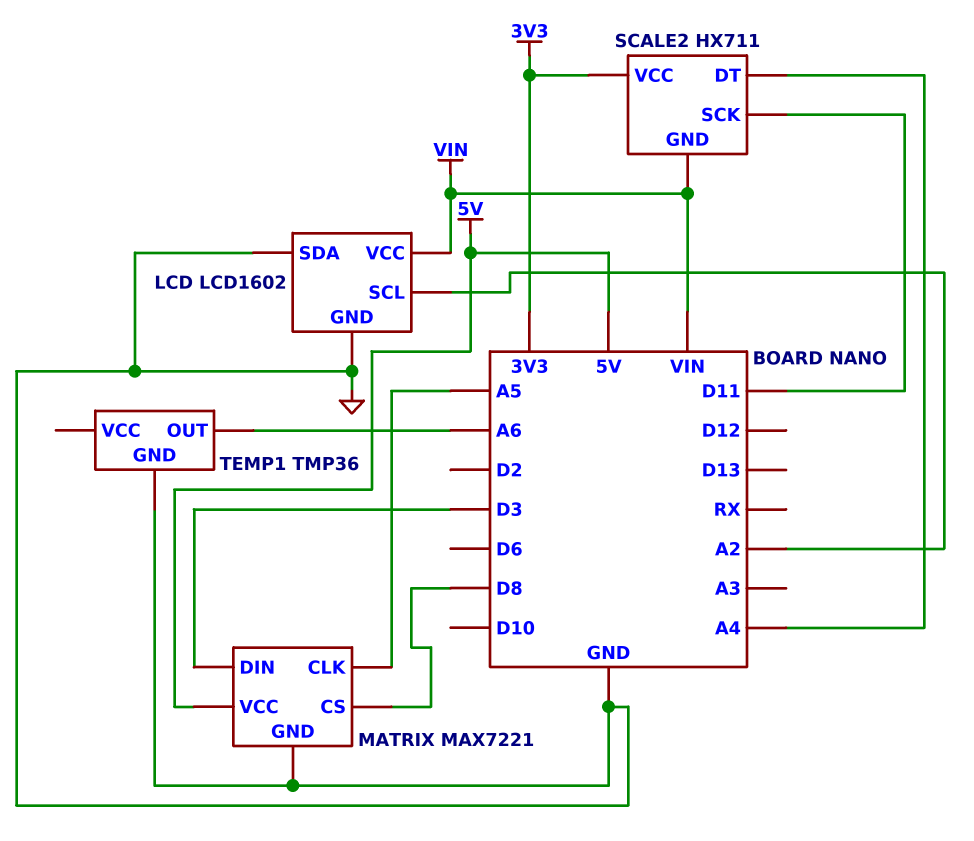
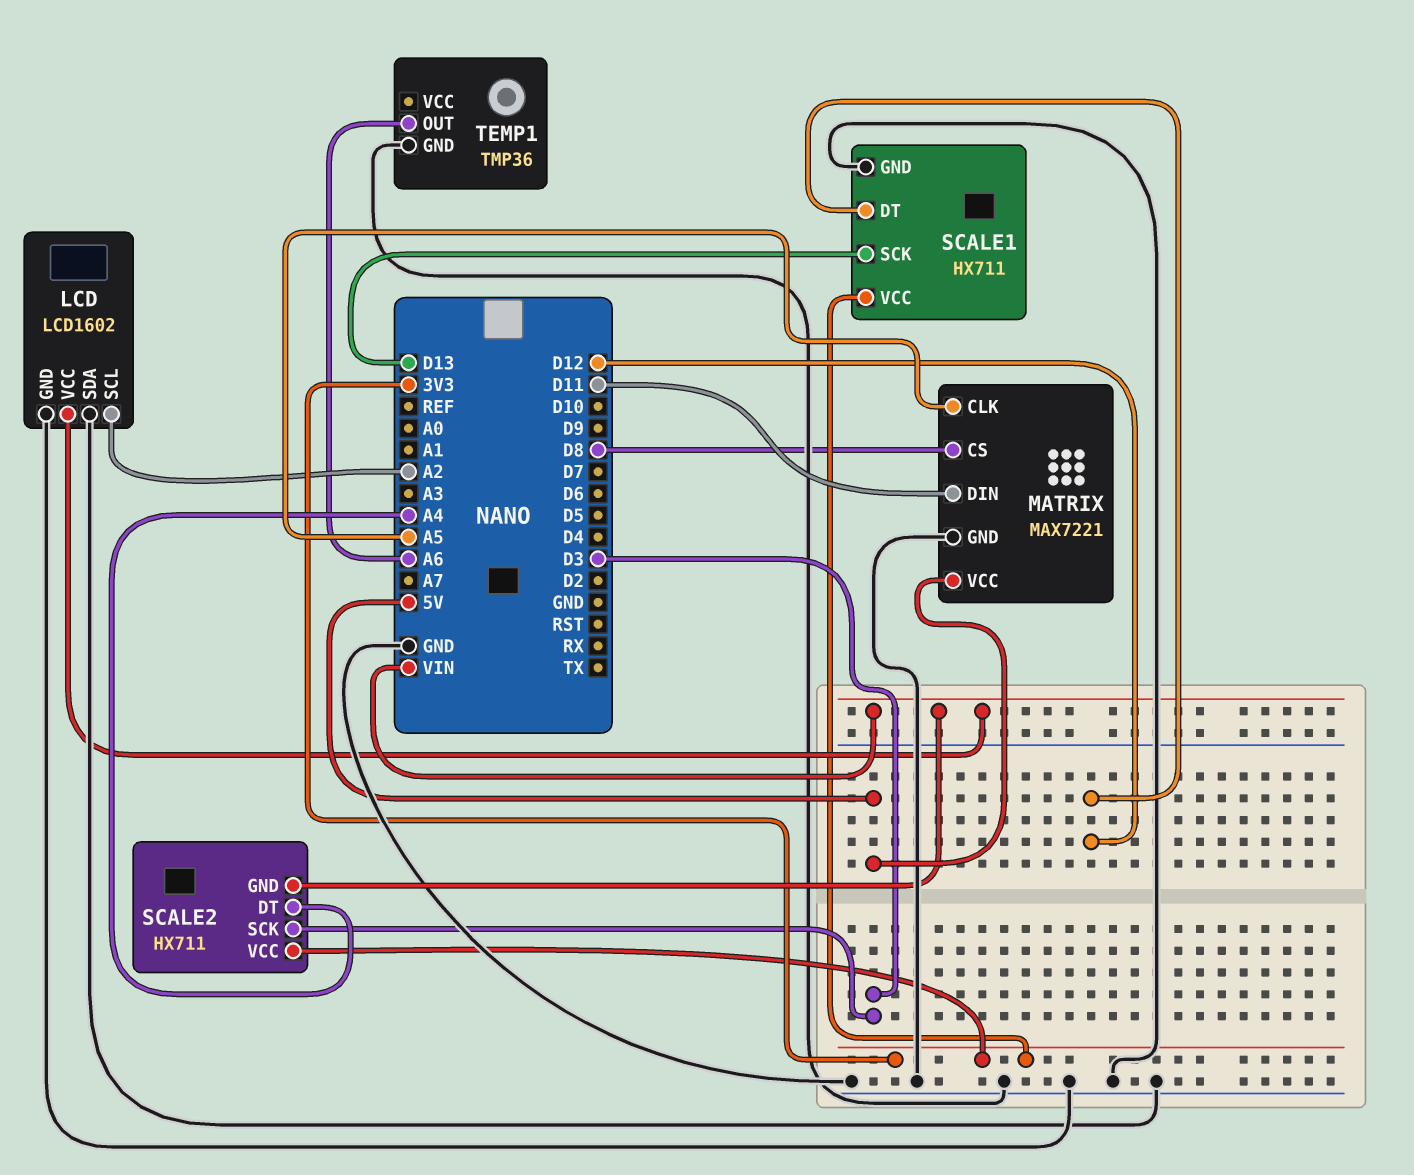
MATRIX pin DIN: D3 -> D11
SCALE1: none -> HX711
SCALE1 pin DT: none -> D12
SCALE1 pin GND: none -> GND
SCALE1 pin SCK: none -> D13
SCALE1 pin VCC: none -> 3V3
SCALE2 pin SCK: D11 -> D3

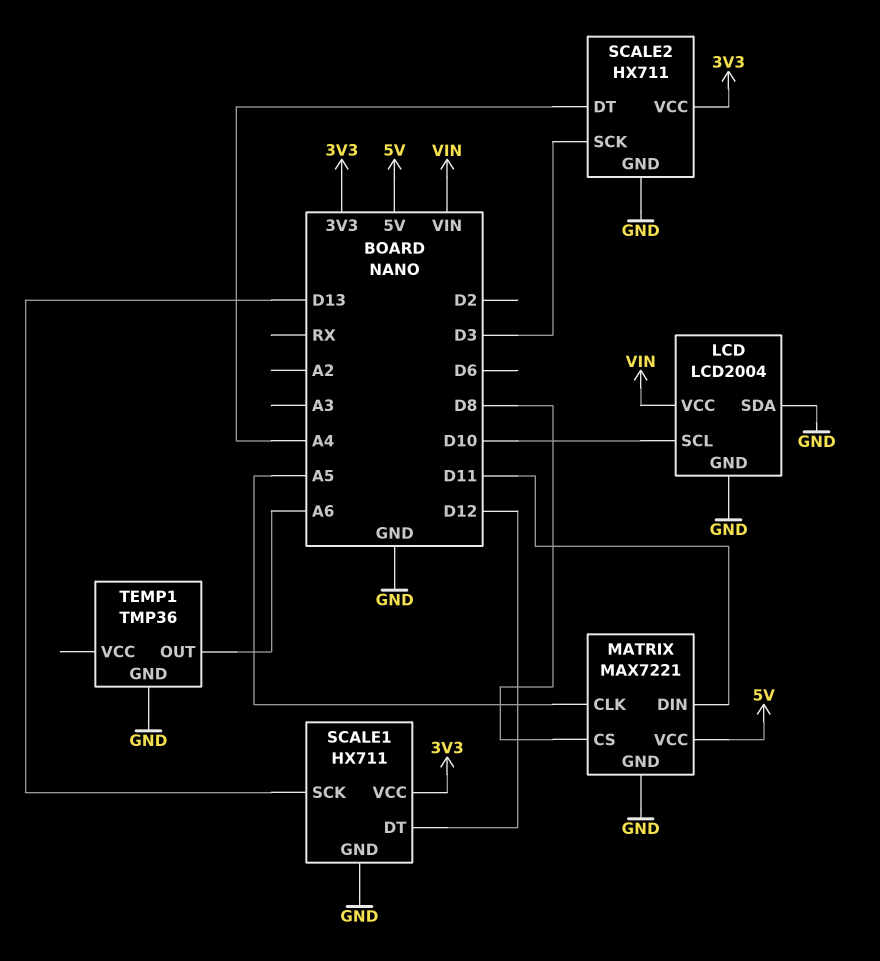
LCD: LCD1602 -> LCD2004
LCD pin SCL: A2 -> D10
SCALE2 pin GND: VIN -> GND

